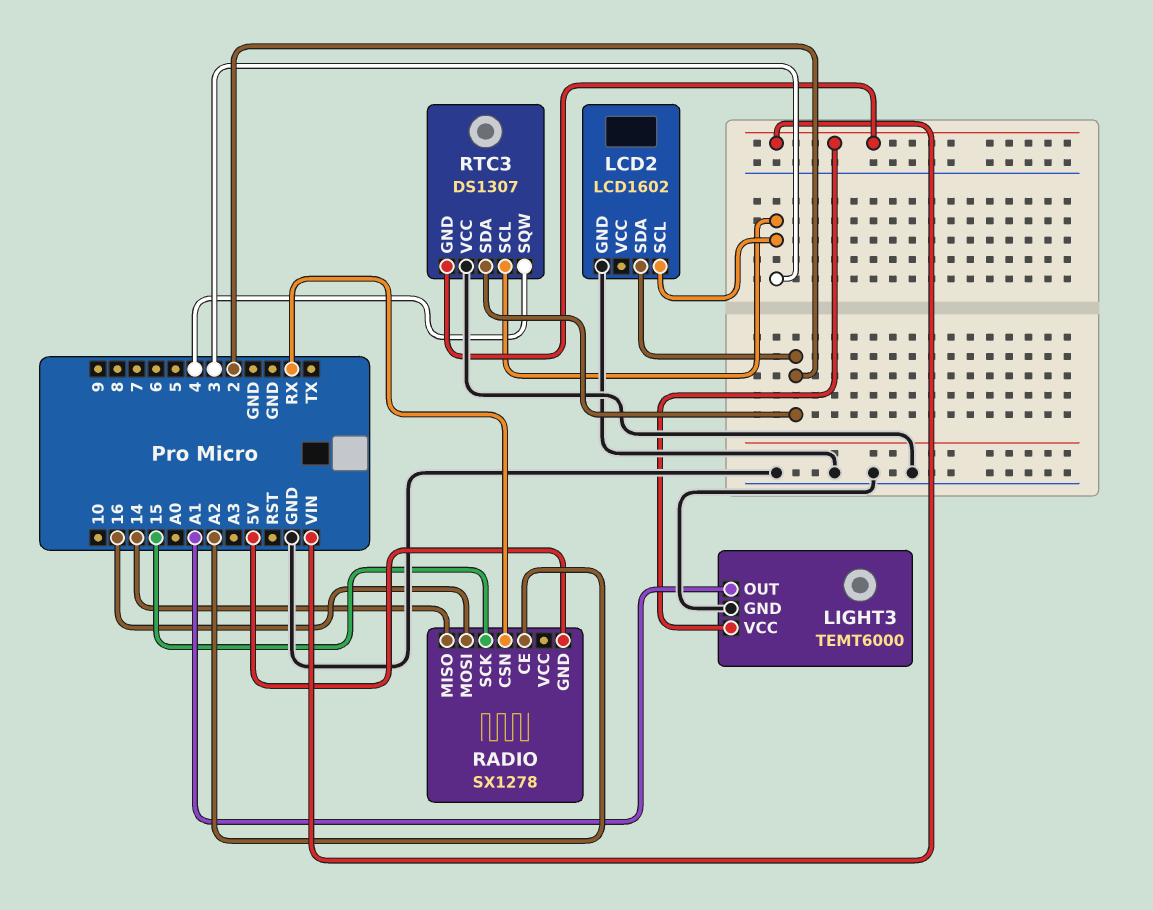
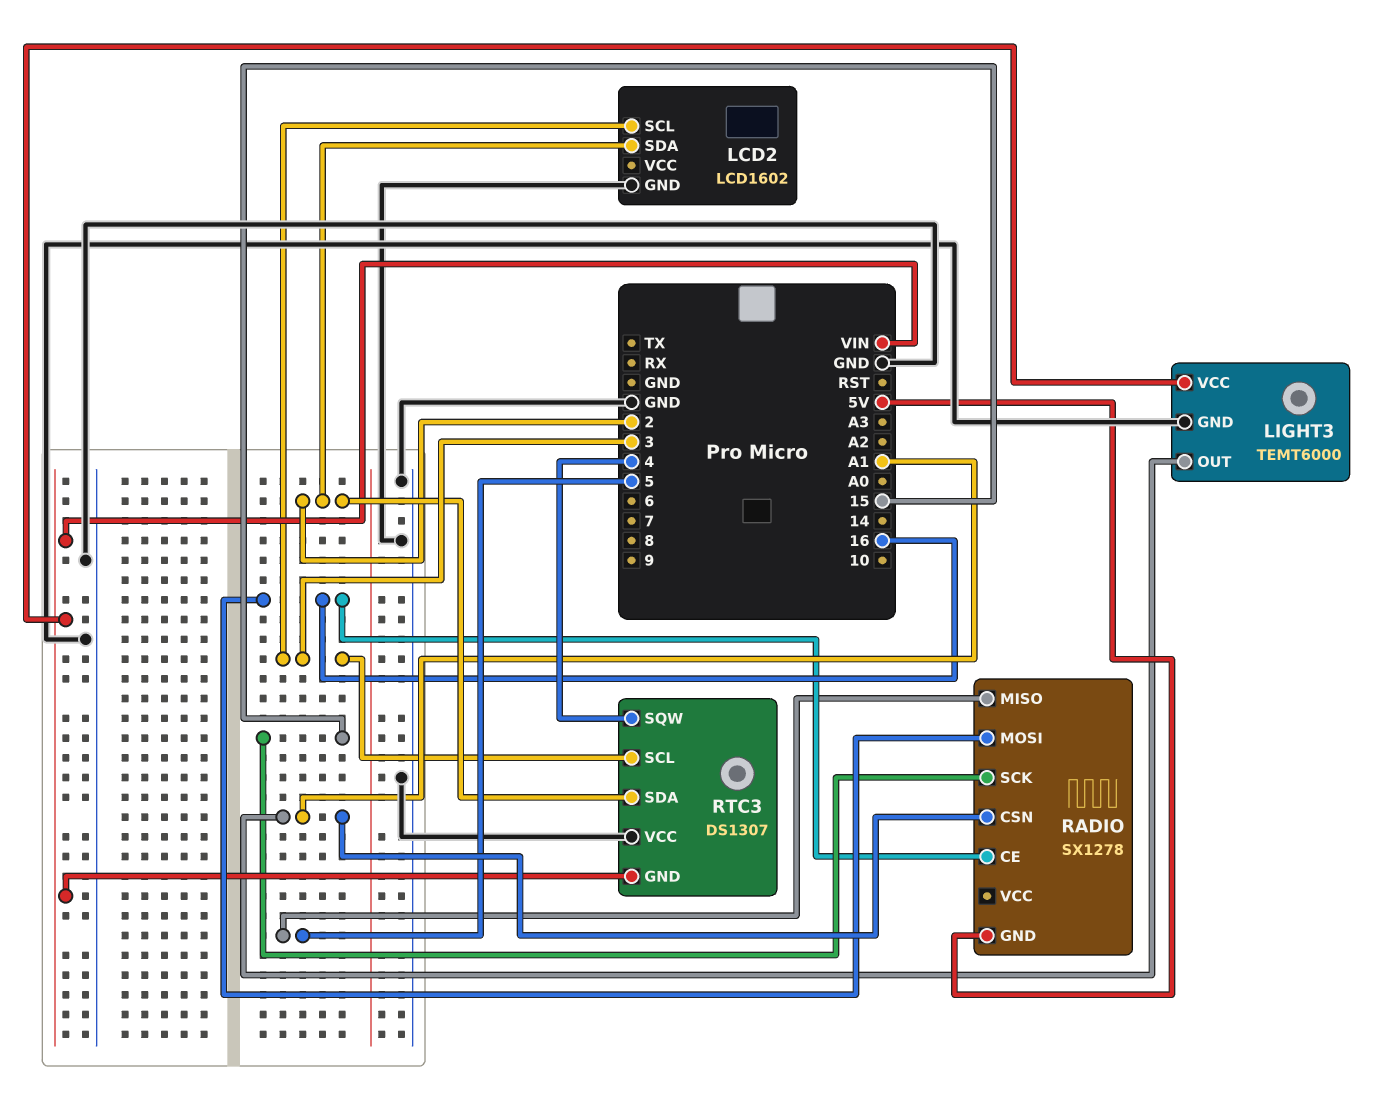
RADIO pin CE: A2 -> 16
RADIO pin CSN: RX -> A1
RADIO pin MISO: 14 -> 5

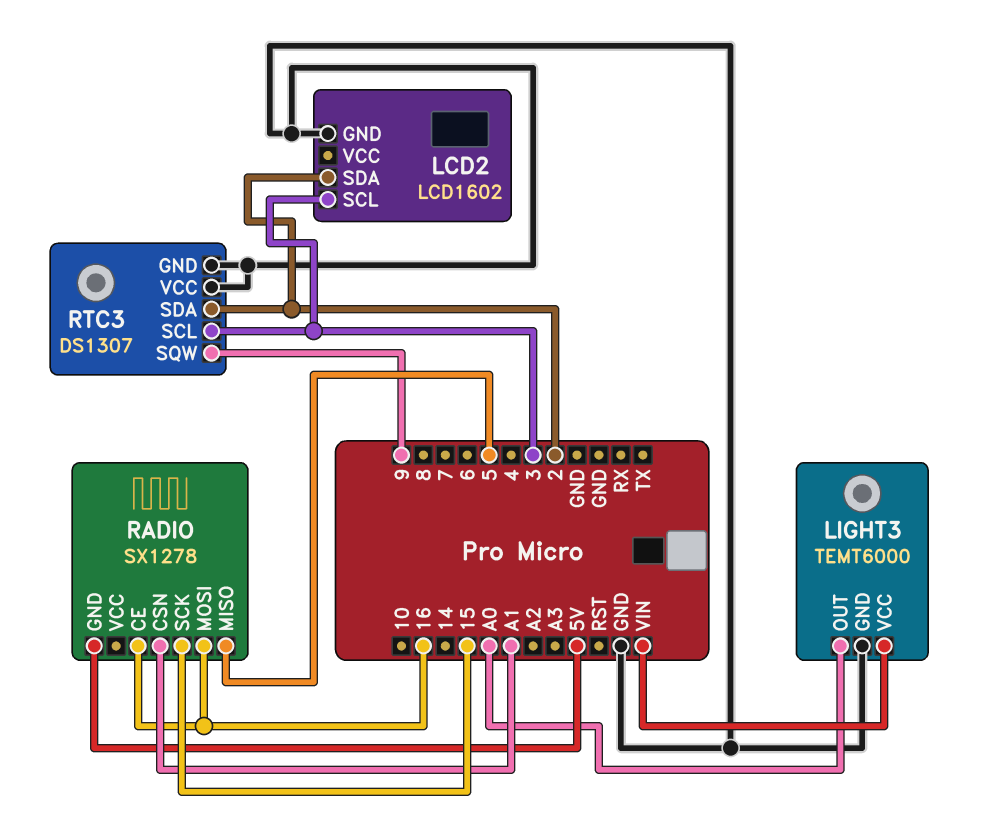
LIGHT3 pin OUT: A1 -> A0
RTC3 pin GND: VIN -> GND
RTC3 pin SQW: 4 -> 9

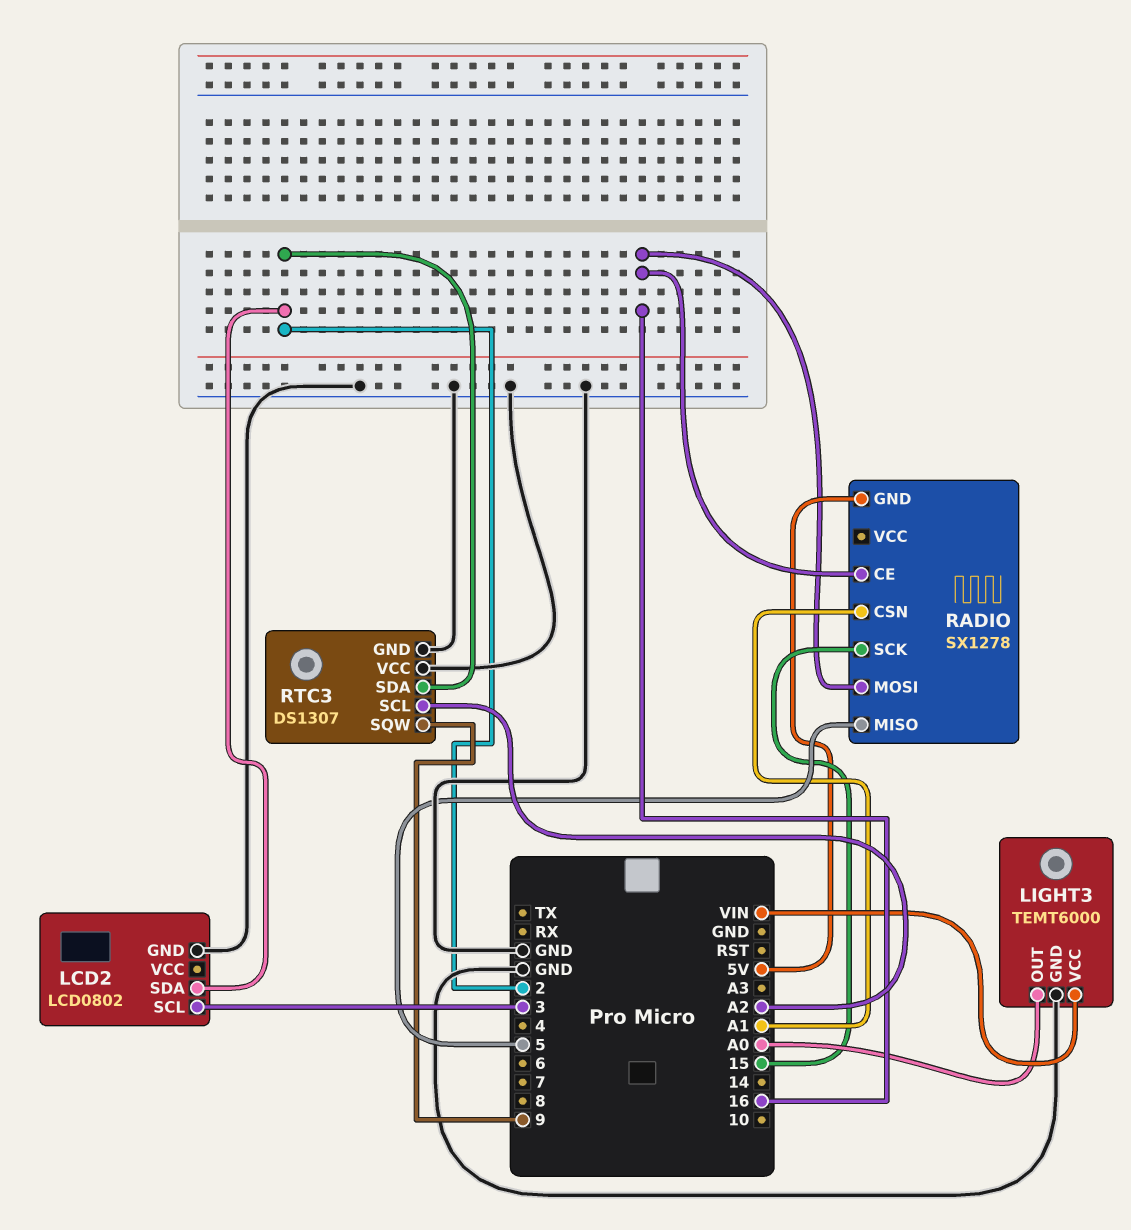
LCD2: LCD1602 -> LCD0802
RTC3 pin SCL: 3 -> A2

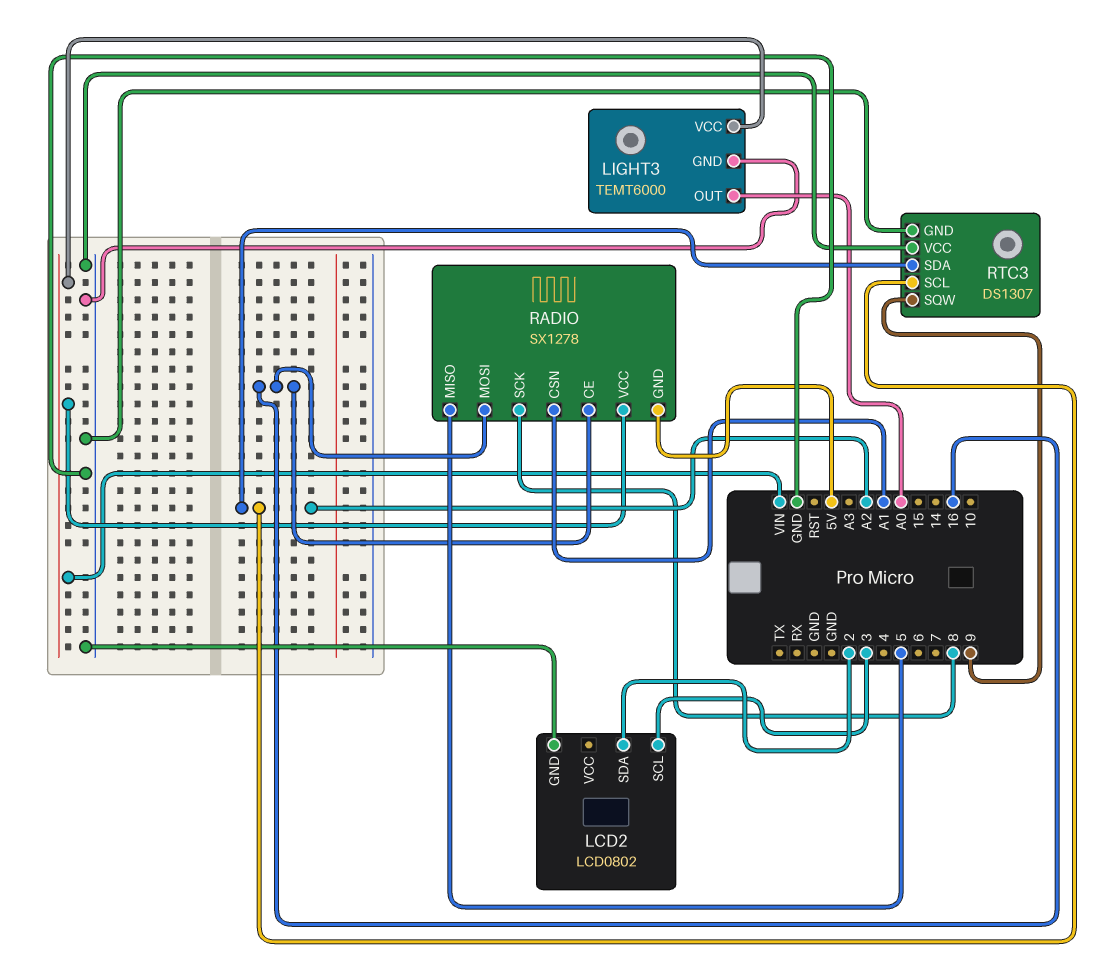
RADIO pin SCK: 15 -> 8
RADIO pin VCC: none -> VIN
RTC3 pin SDA: 2 -> A2

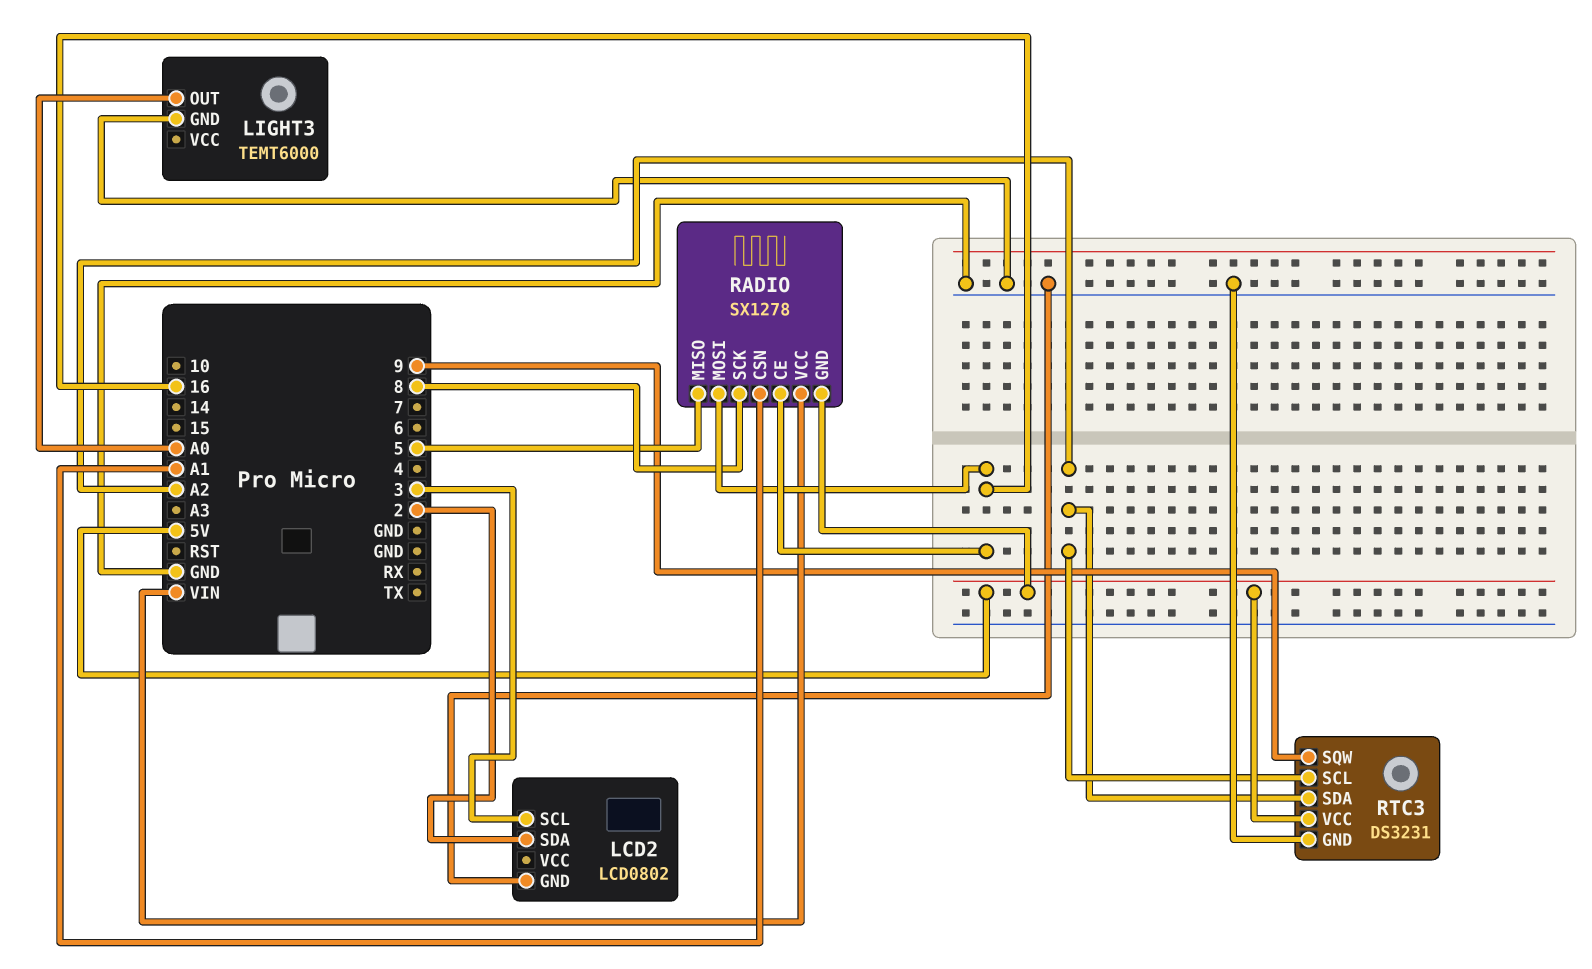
LIGHT3 pin VCC: VIN -> none
RTC3: DS1307 -> DS3231
RTC3 pin VCC: GND -> 5V

